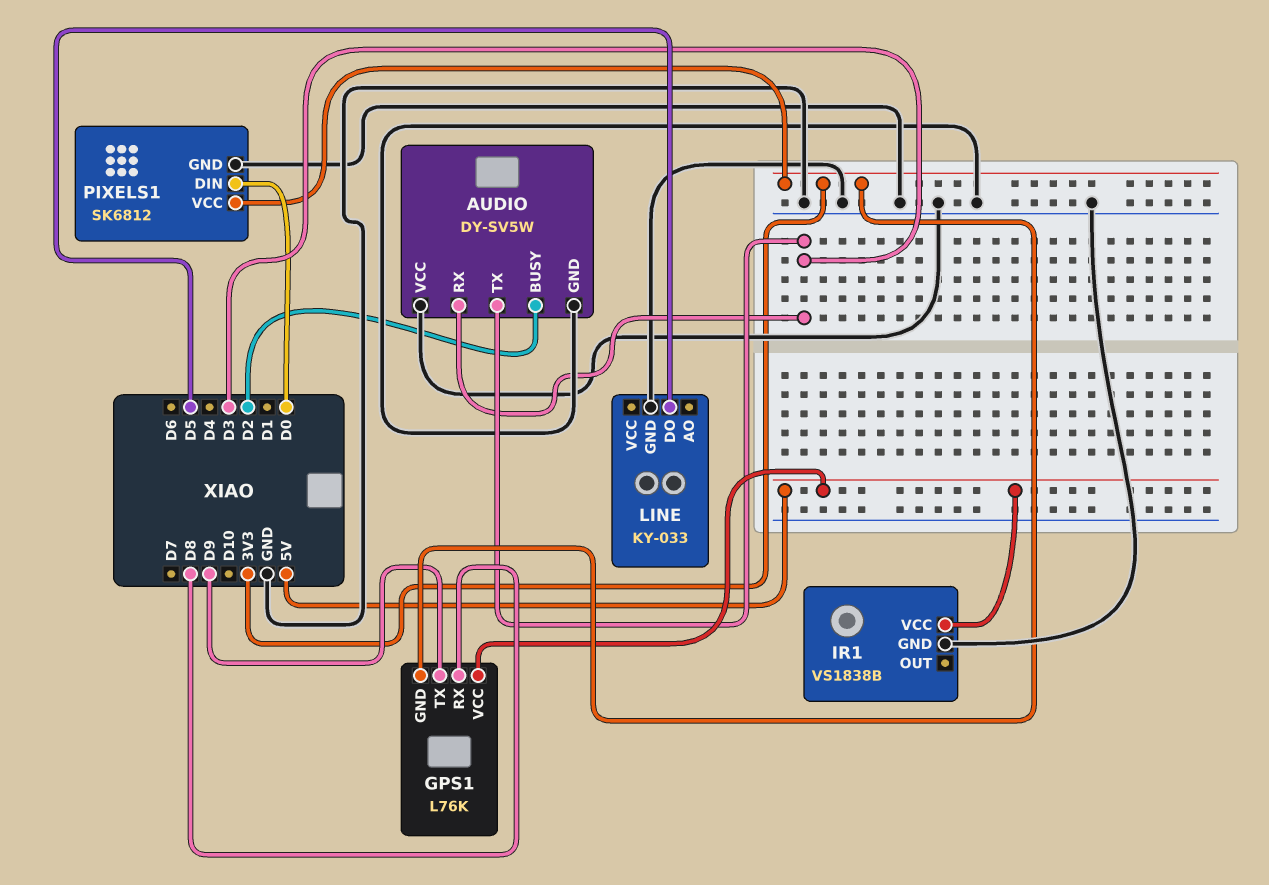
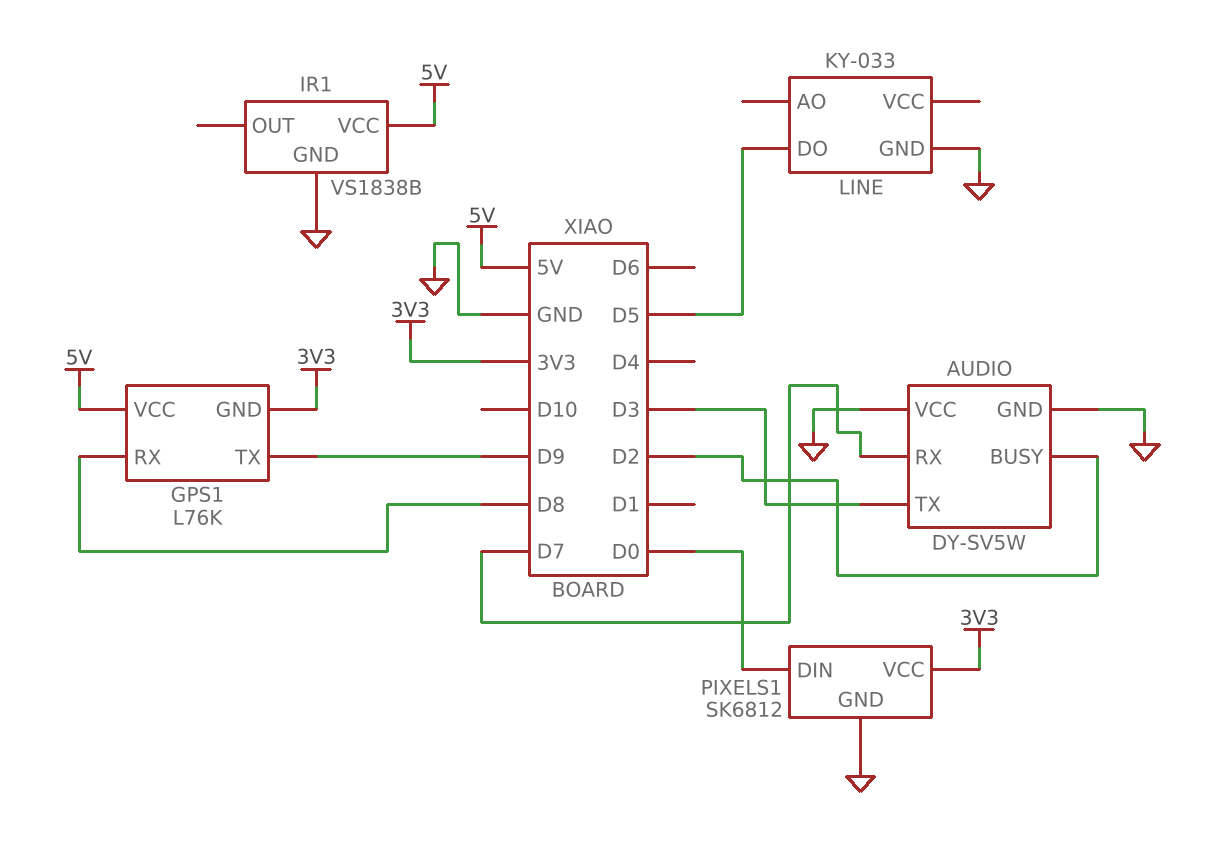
AUDIO pin RX: D3 -> D7

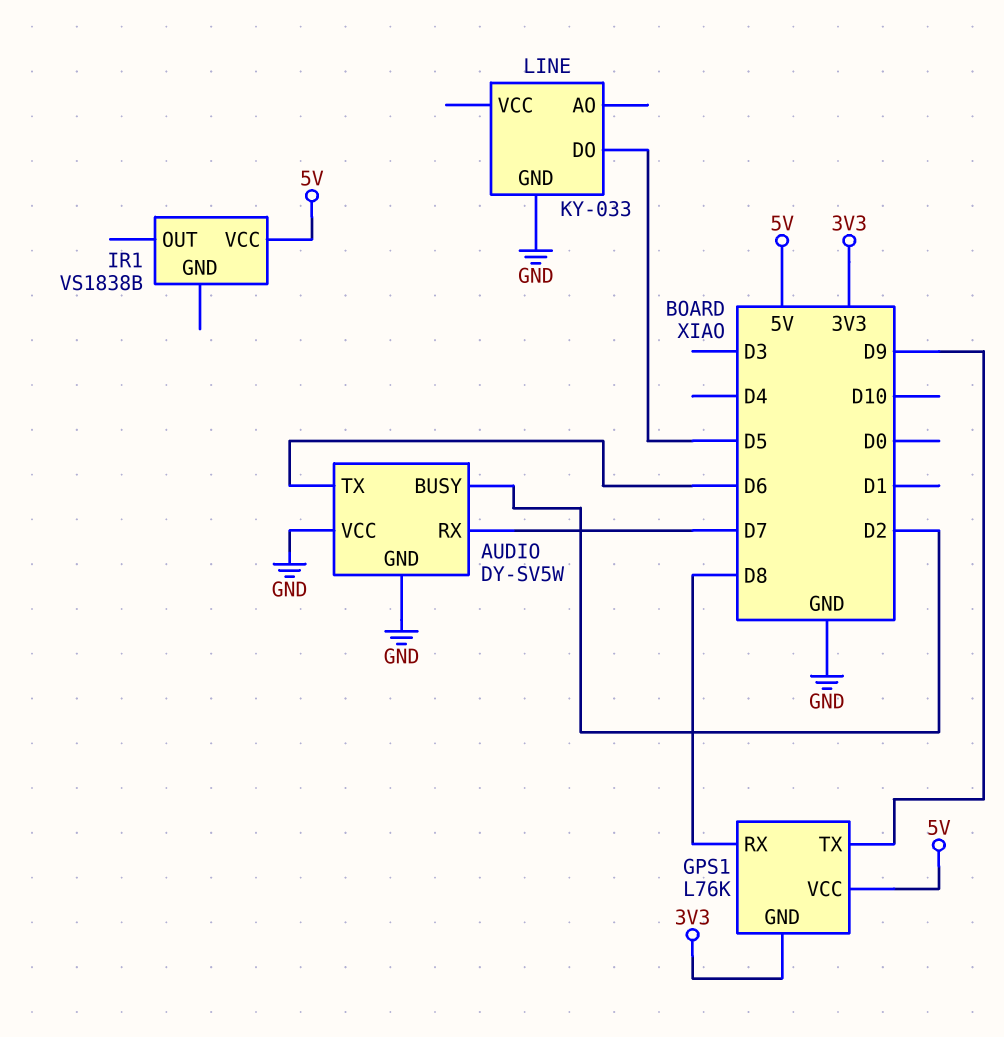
AUDIO pin TX: D3 -> D6
IR1 pin GND: GND -> none
PIXELS1: SK6812 -> none
PIXELS1 pin DIN: D0 -> none
PIXELS1 pin GND: GND -> none
PIXELS1 pin VCC: 3V3 -> none

